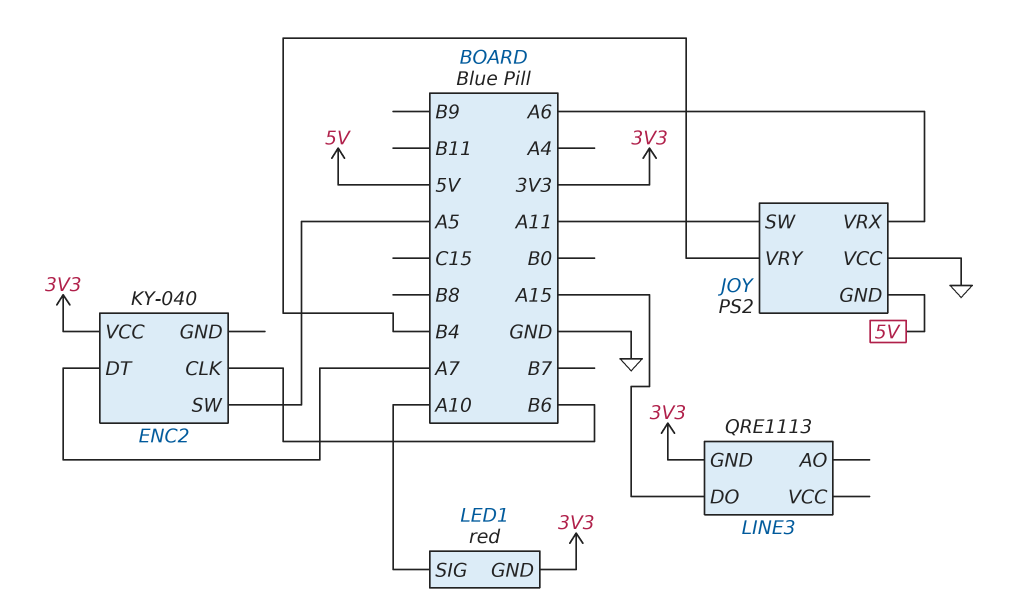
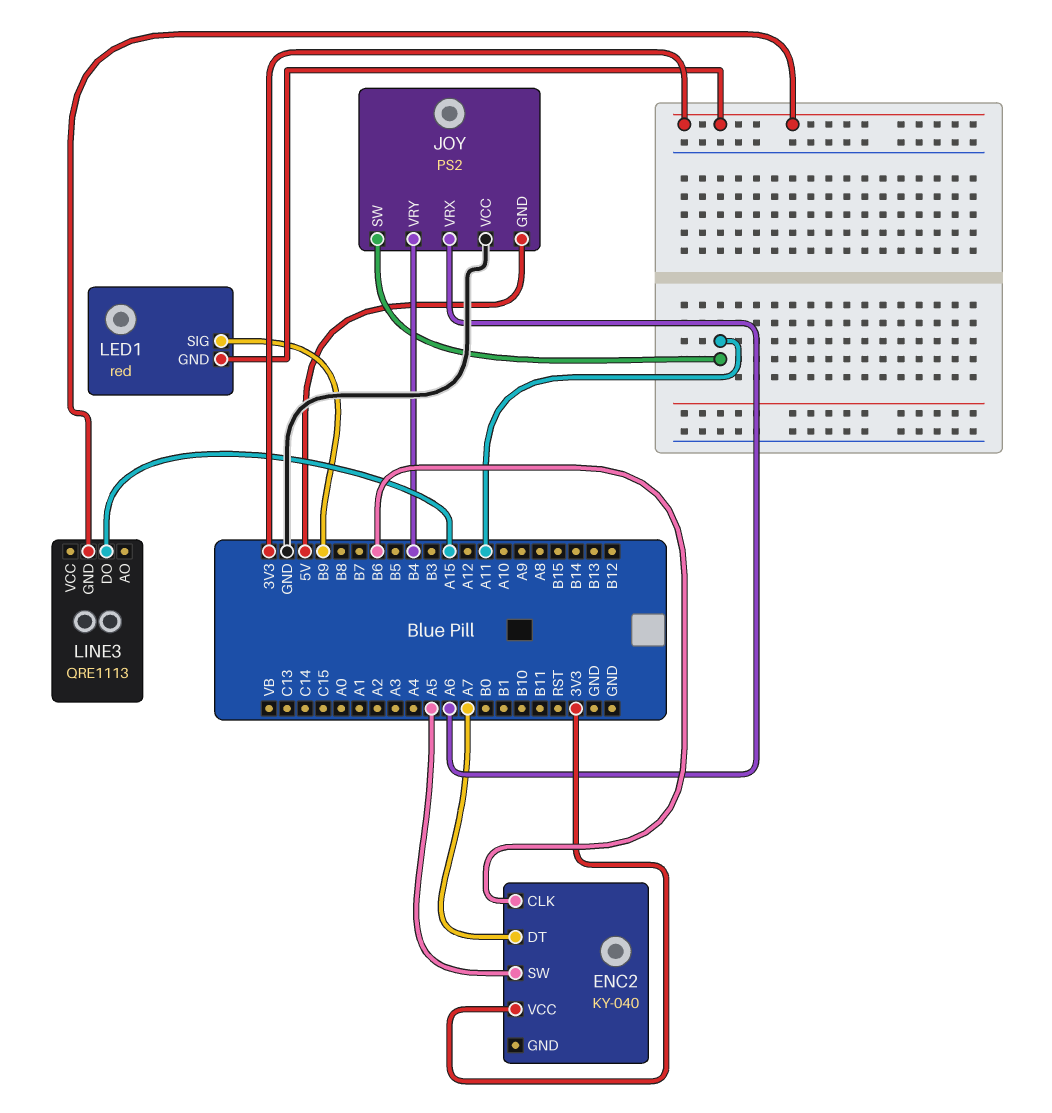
LED1 pin SIG: A10 -> B9

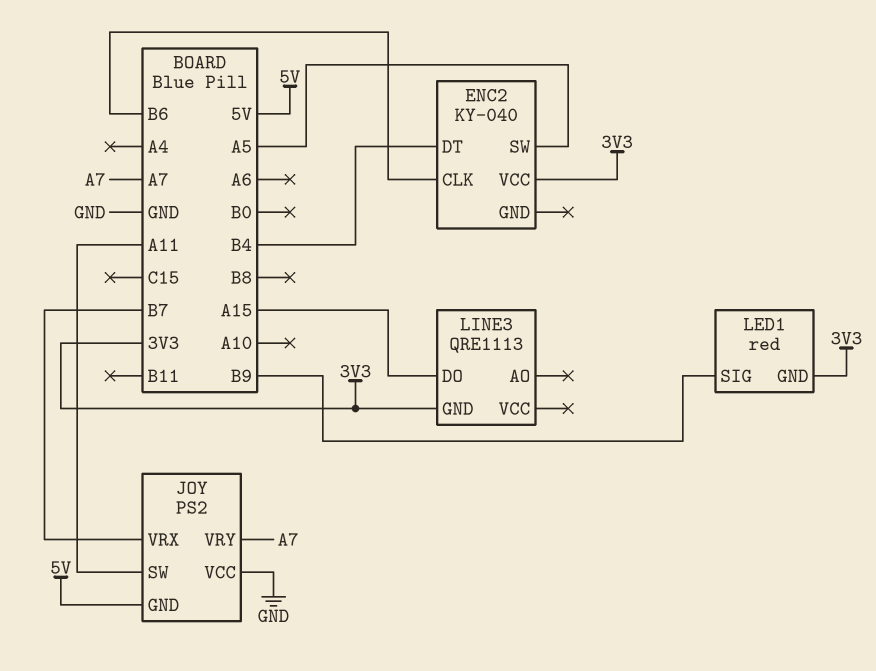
ENC2 pin DT: A7 -> B4
JOY pin VRX: A6 -> B7
JOY pin VRY: B4 -> A7

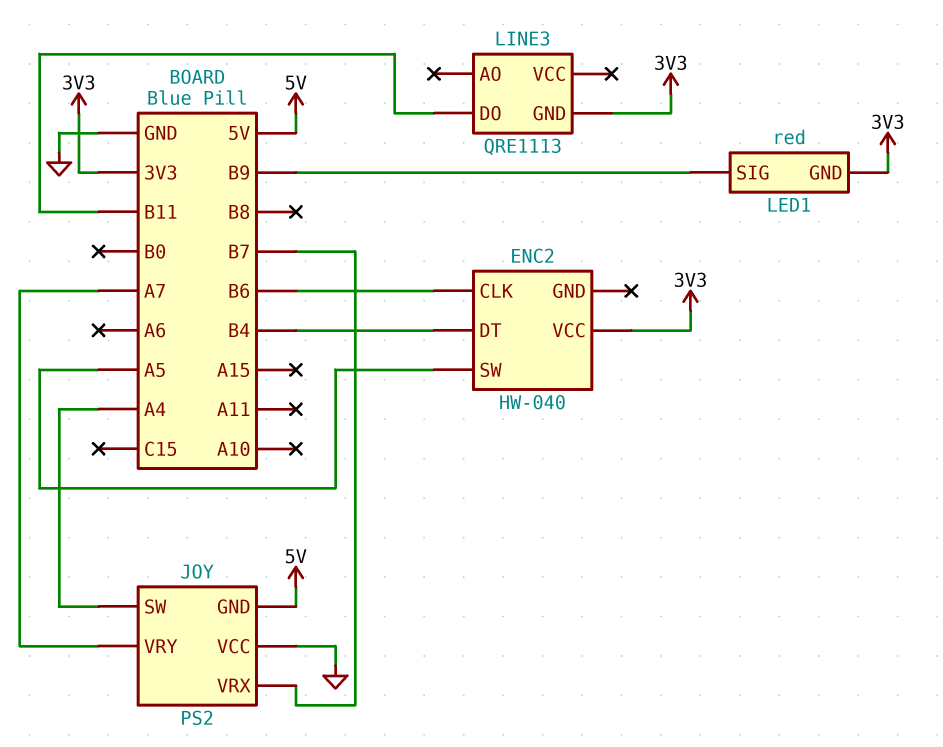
ENC2: KY-040 -> HW-040
JOY pin SW: A11 -> A4
LINE3 pin DO: A15 -> B11

